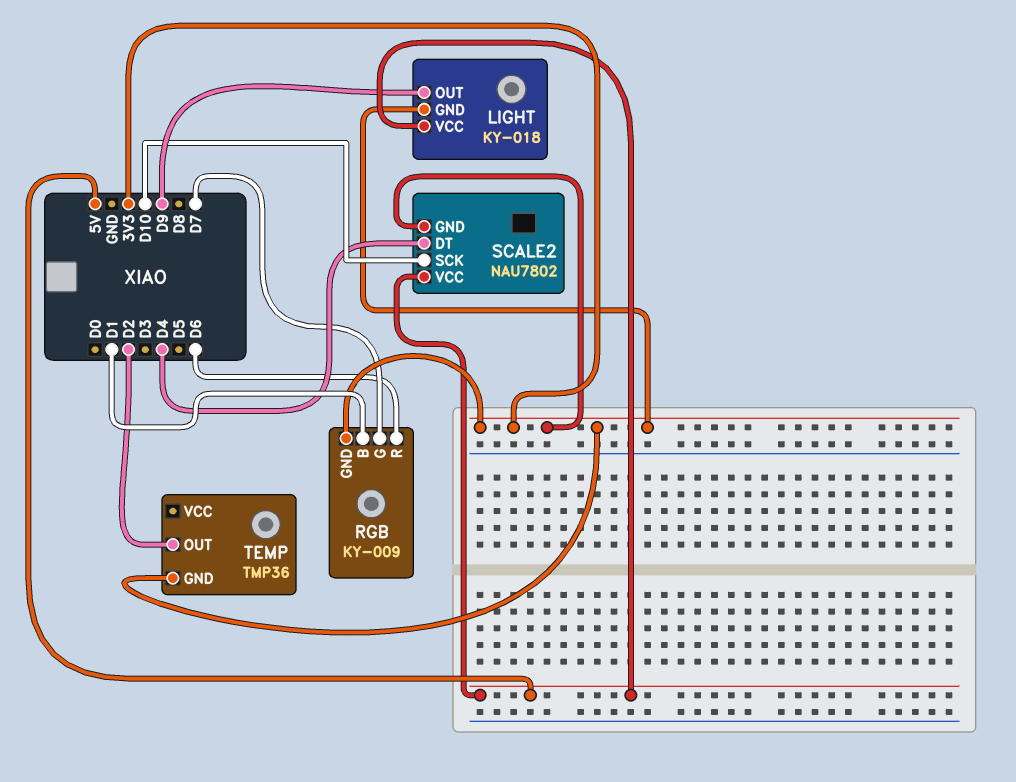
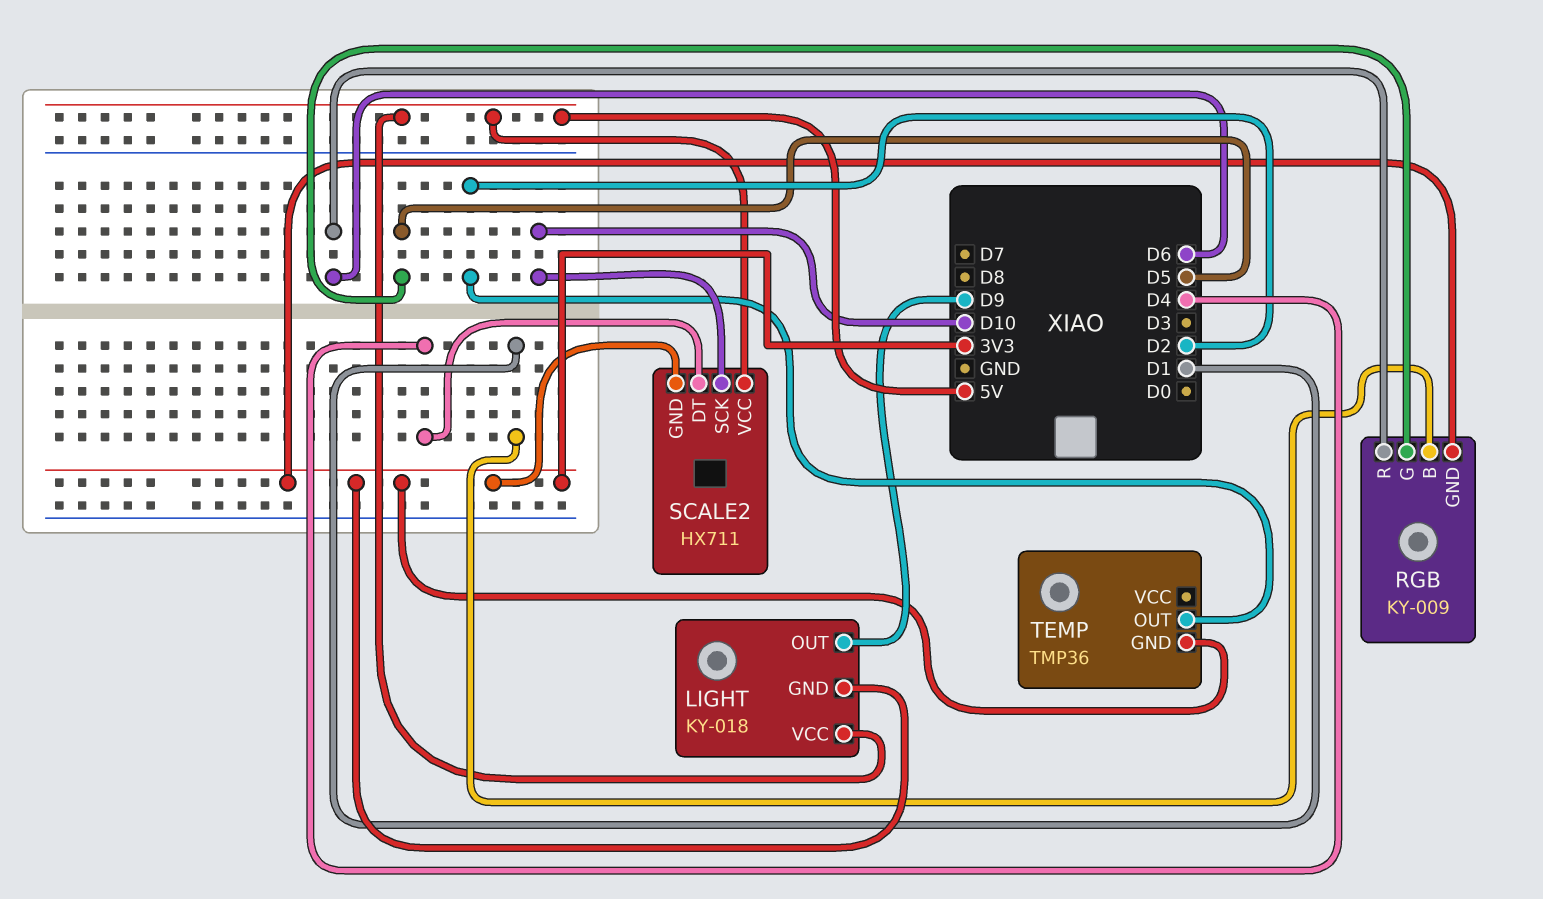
RGB pin G: D7 -> D5
SCALE2: NAU7802 -> HX711

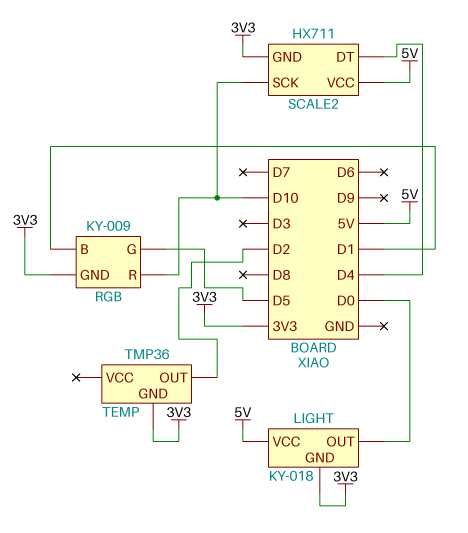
LIGHT pin OUT: D9 -> D0
RGB pin R: D6 -> D10

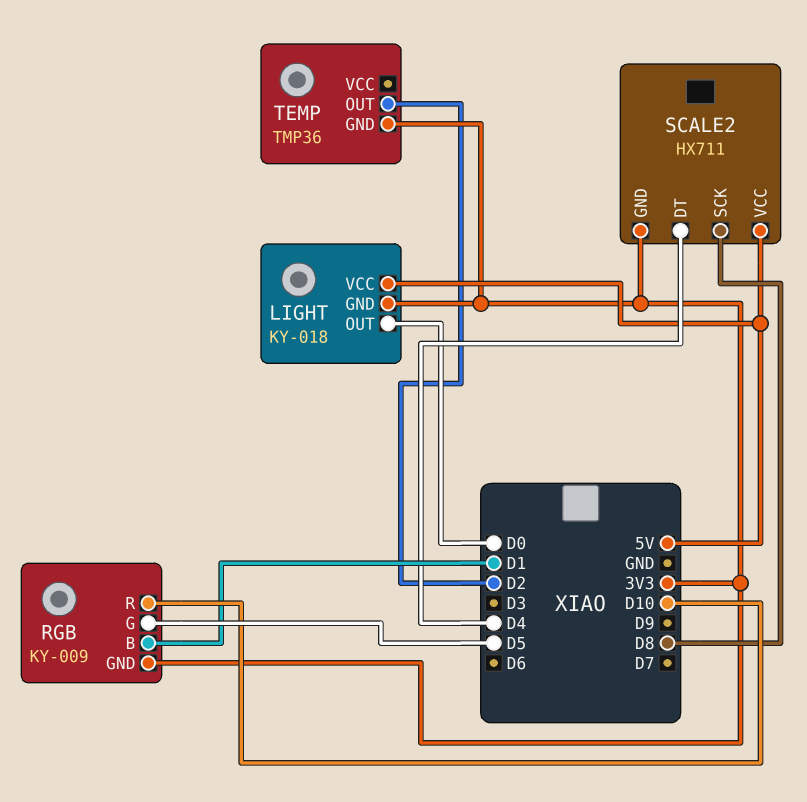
SCALE2 pin SCK: D10 -> D8

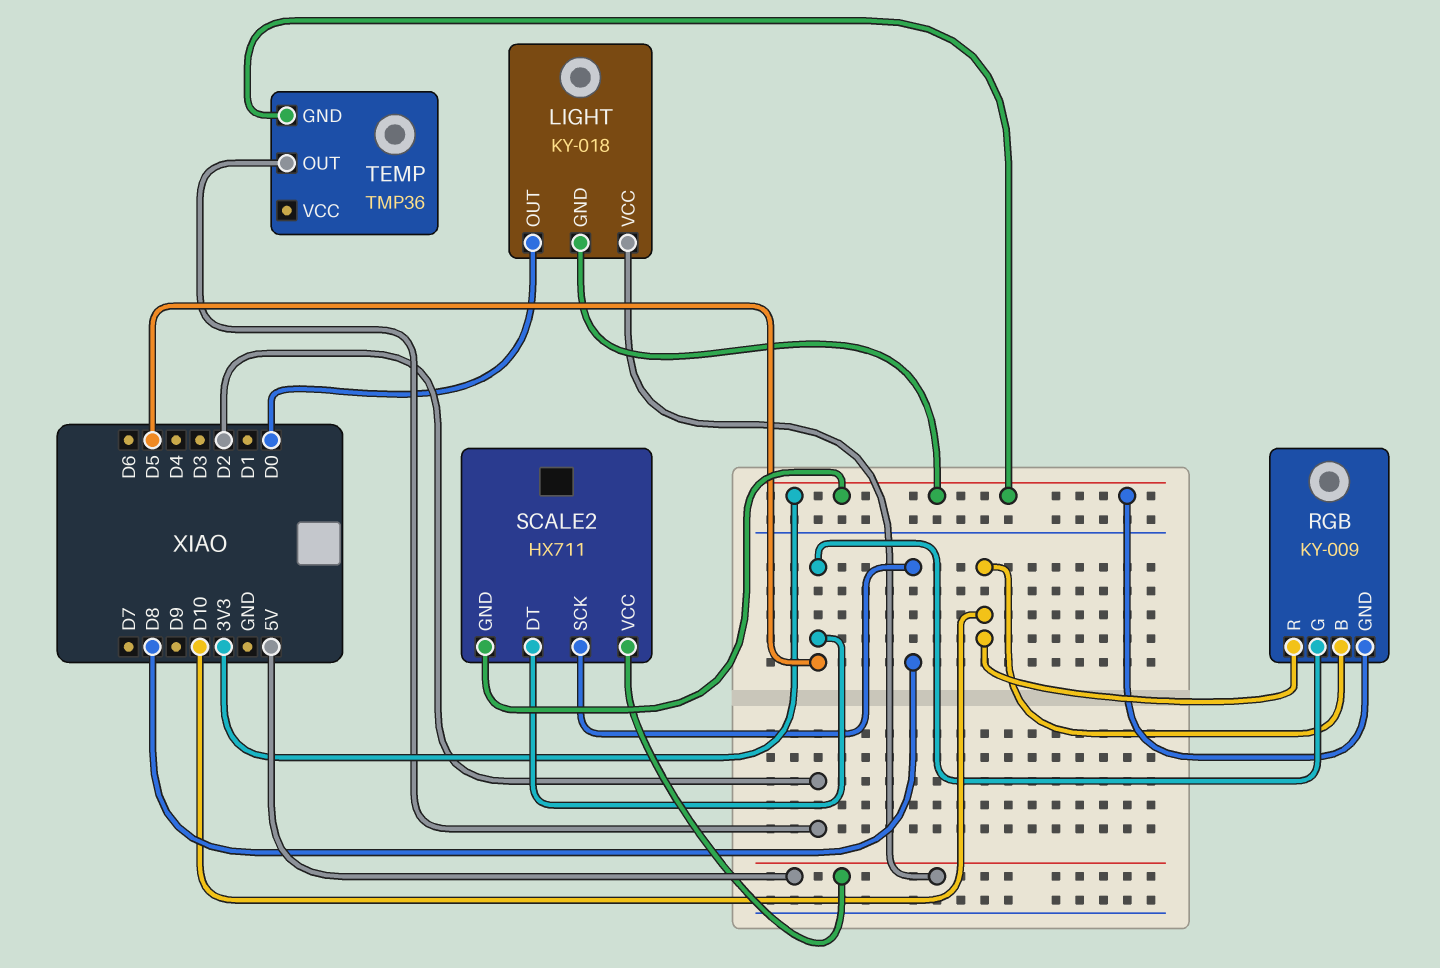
RGB pin B: D1 -> D10
SCALE2 pin DT: D4 -> D5

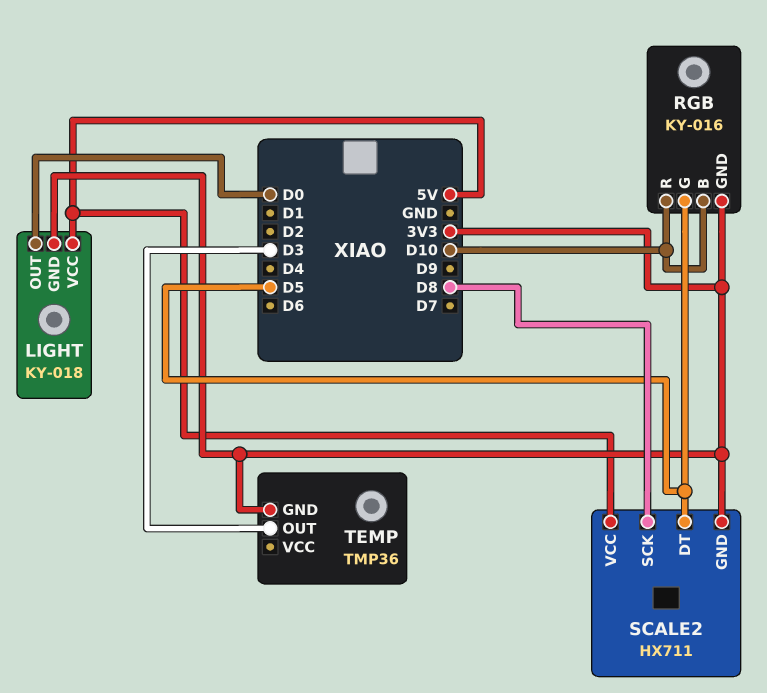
RGB: KY-009 -> KY-016
TEMP pin OUT: D2 -> D3

